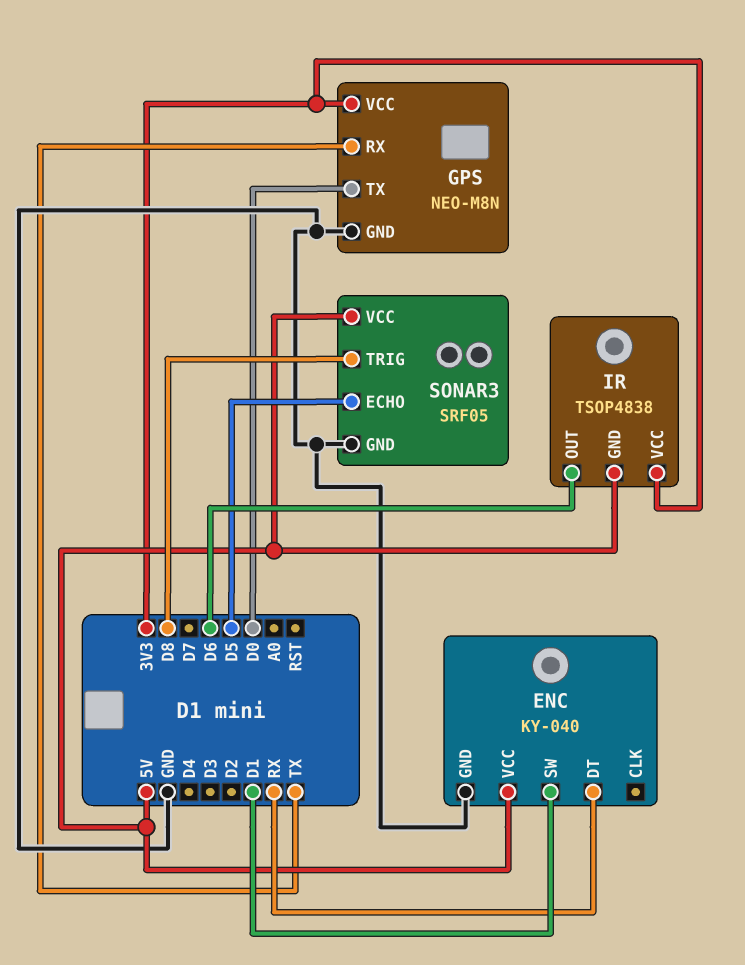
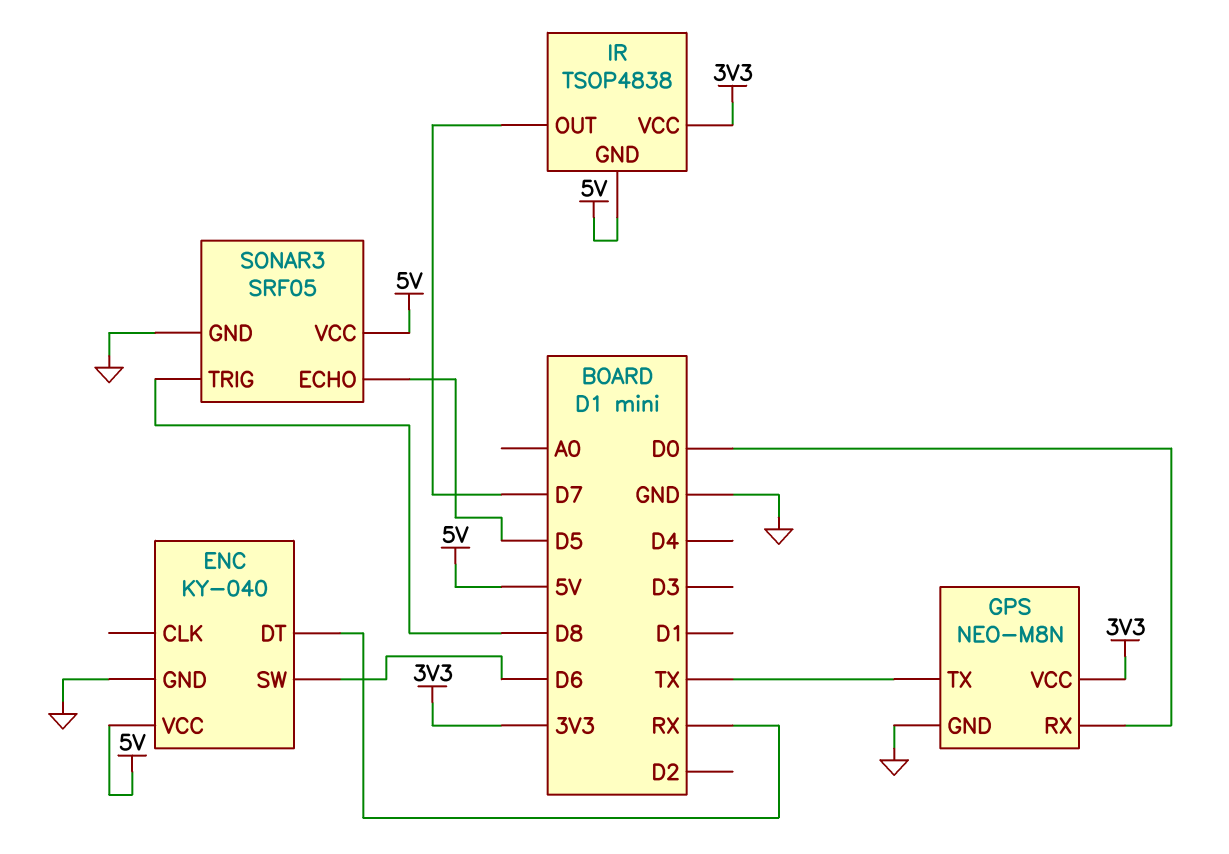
ENC pin SW: D1 -> D6
GPS pin RX: TX -> D0
GPS pin TX: D0 -> TX
IR pin OUT: D6 -> D7

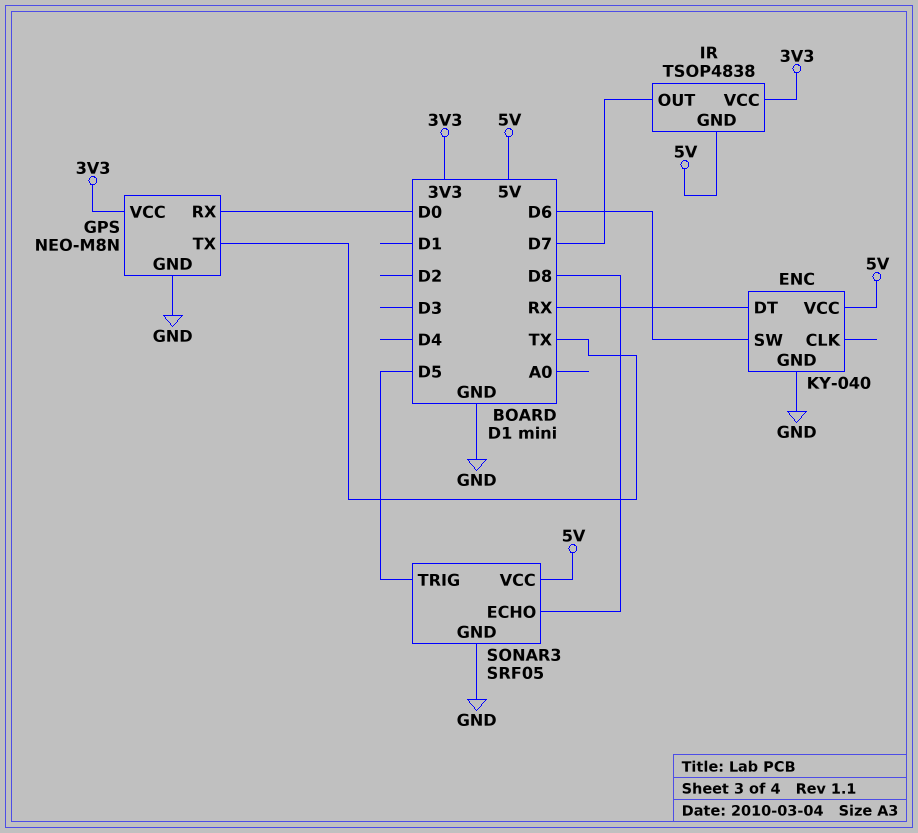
SONAR3 pin ECHO: D5 -> D8
SONAR3 pin TRIG: D8 -> D5

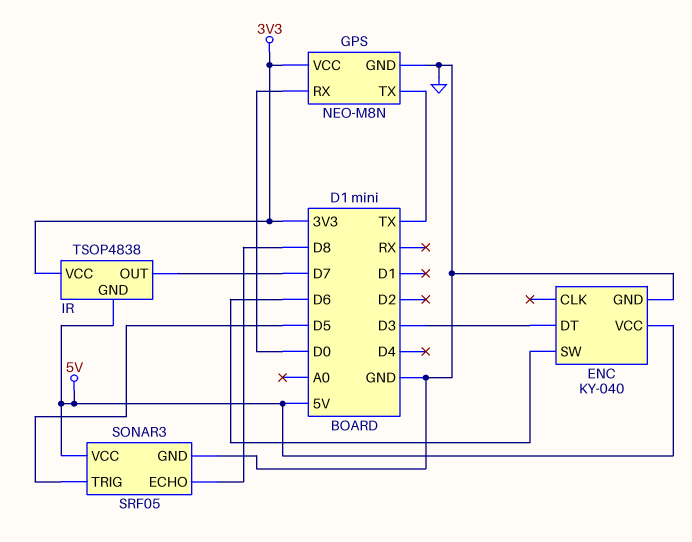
ENC pin DT: RX -> D3

